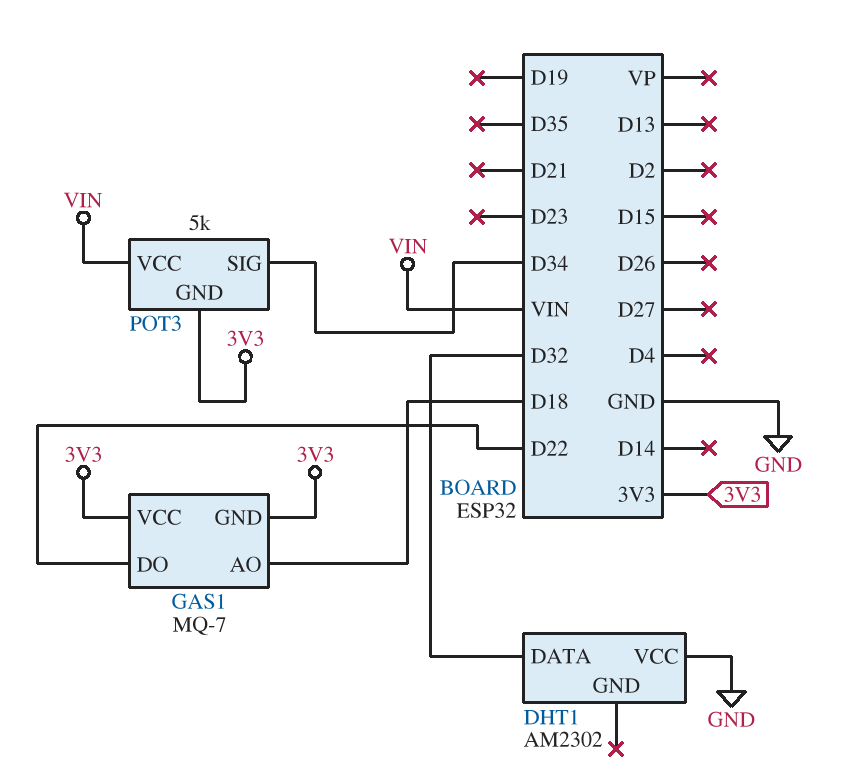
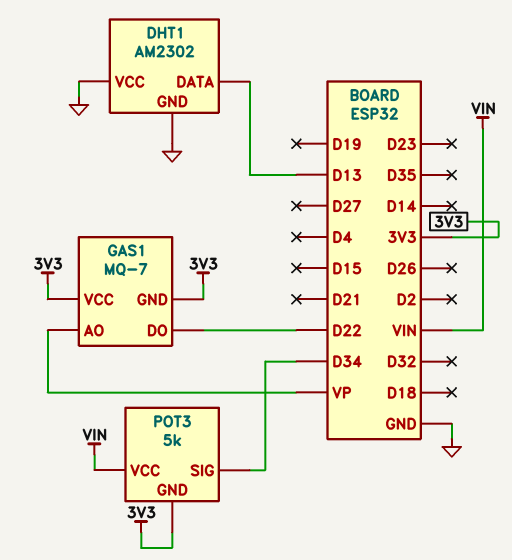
DHT1 pin DATA: D32 -> D13
DHT1 pin GND: none -> GND
GAS1 pin AO: D18 -> VP

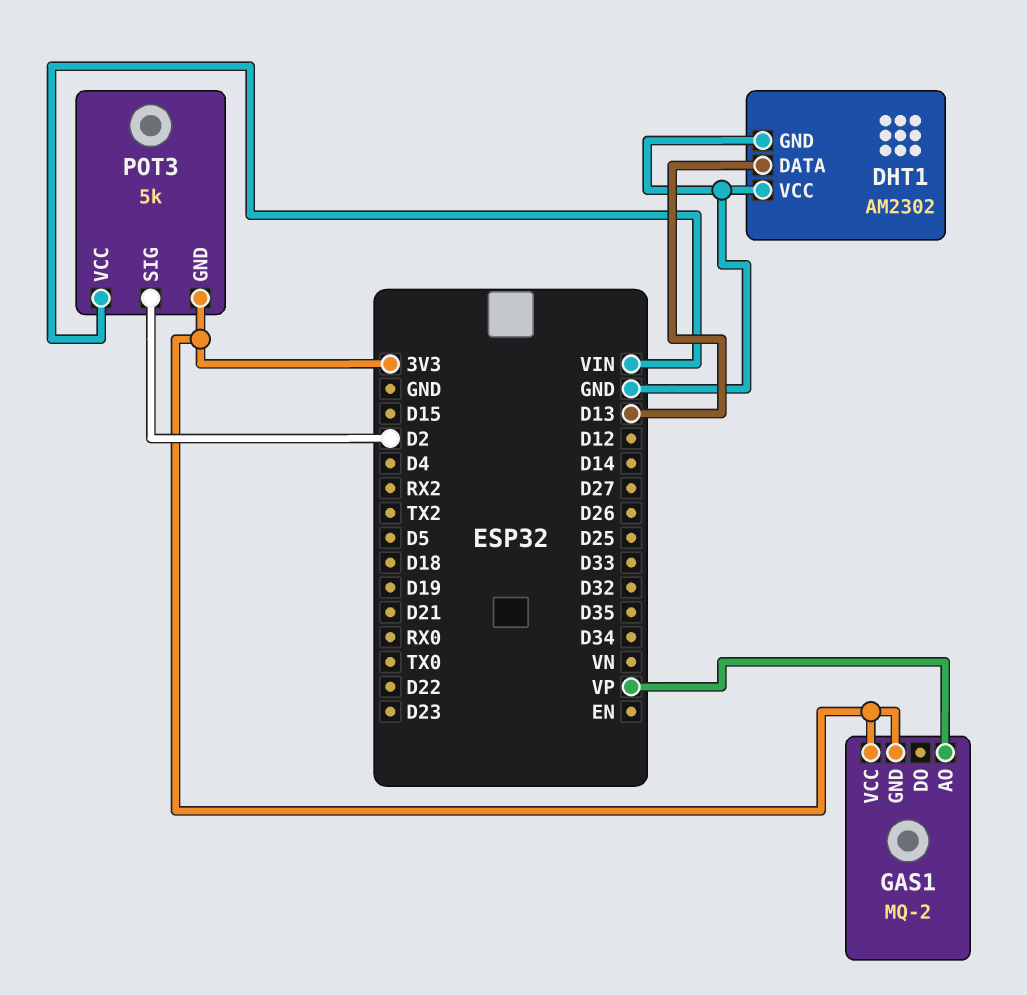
GAS1: MQ-7 -> MQ-2
GAS1 pin DO: D22 -> none
POT3 pin SIG: D34 -> D2

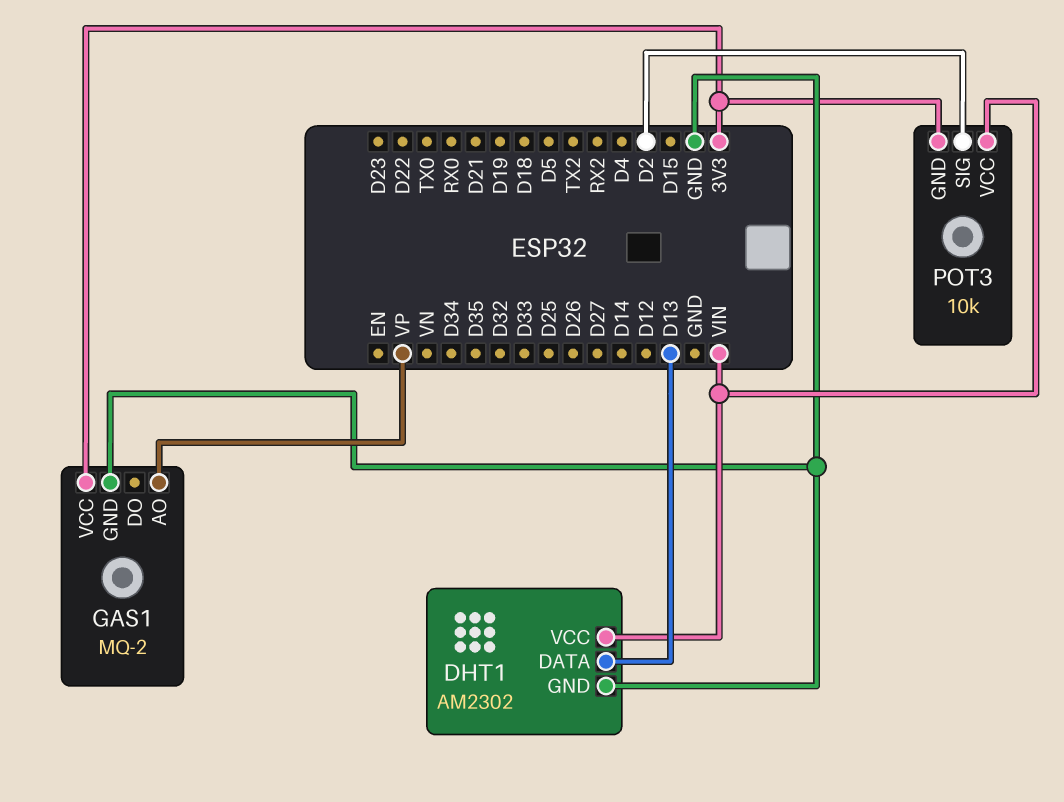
DHT1 pin VCC: GND -> VIN
GAS1 pin GND: 3V3 -> GND
POT3: 5k -> 10k

